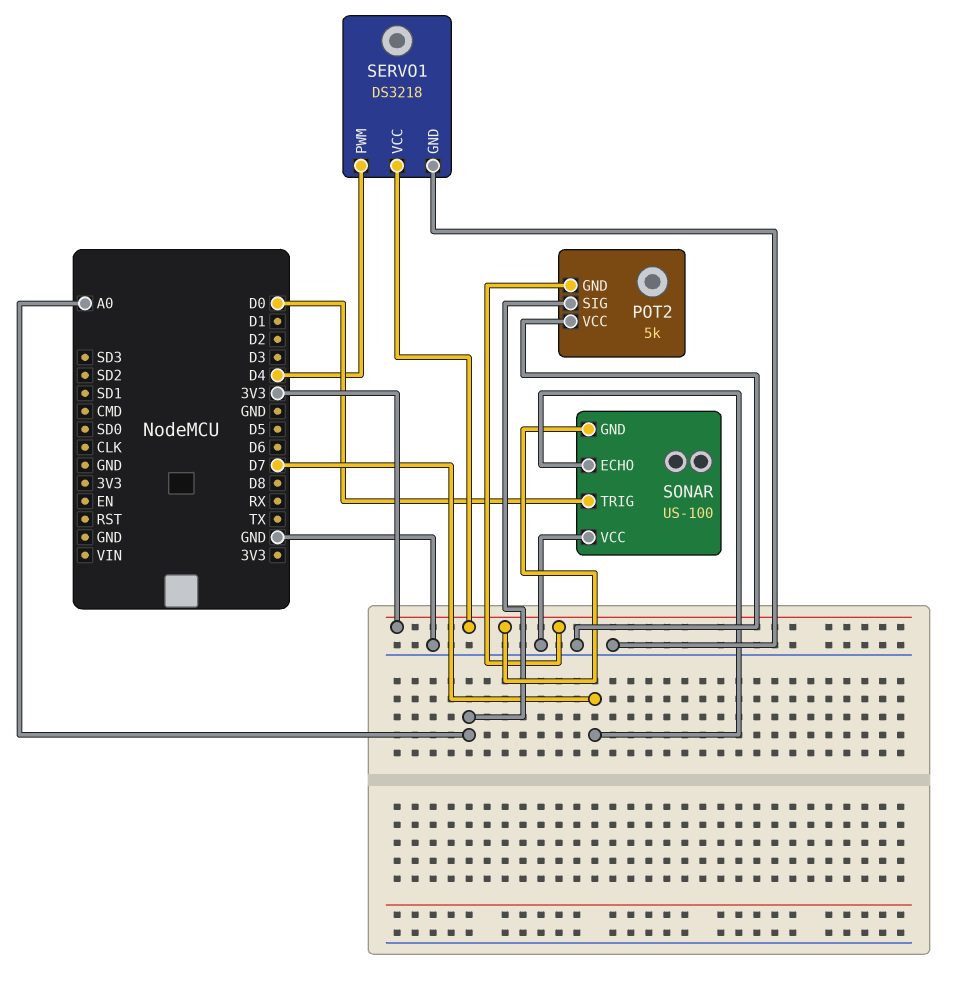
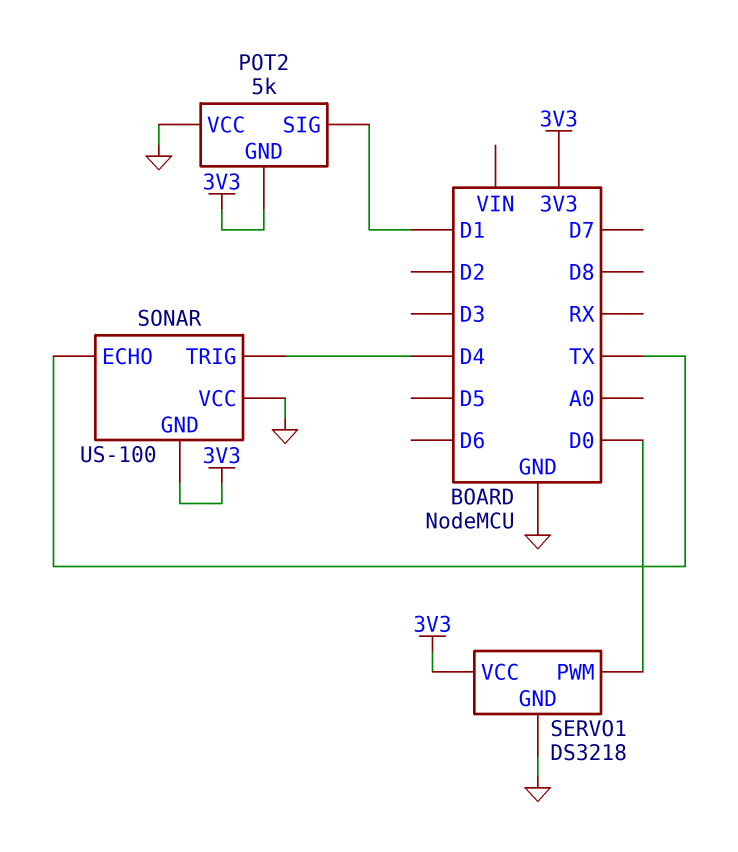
POT2 pin SIG: A0 -> D1
SERVO1 pin PWM: D4 -> D0
SONAR pin ECHO: D7 -> TX
SONAR pin TRIG: D0 -> D4

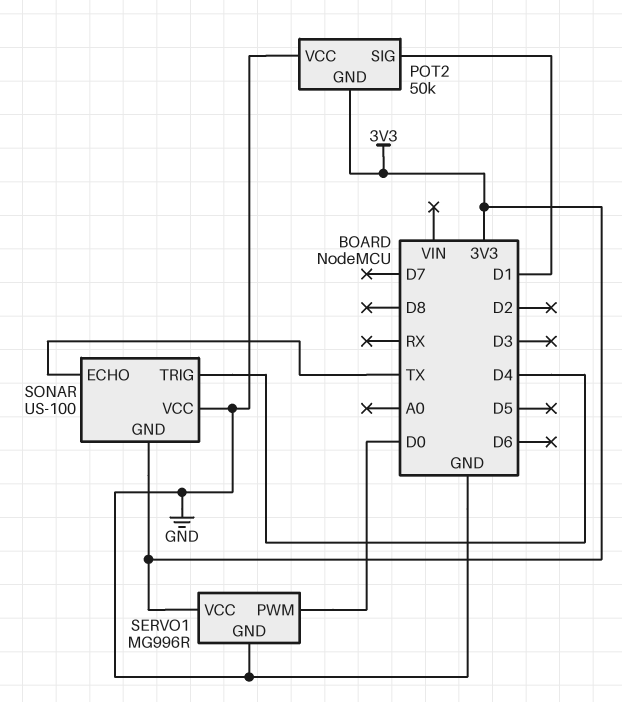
POT2: 5k -> 50k
SERVO1: DS3218 -> MG996R

